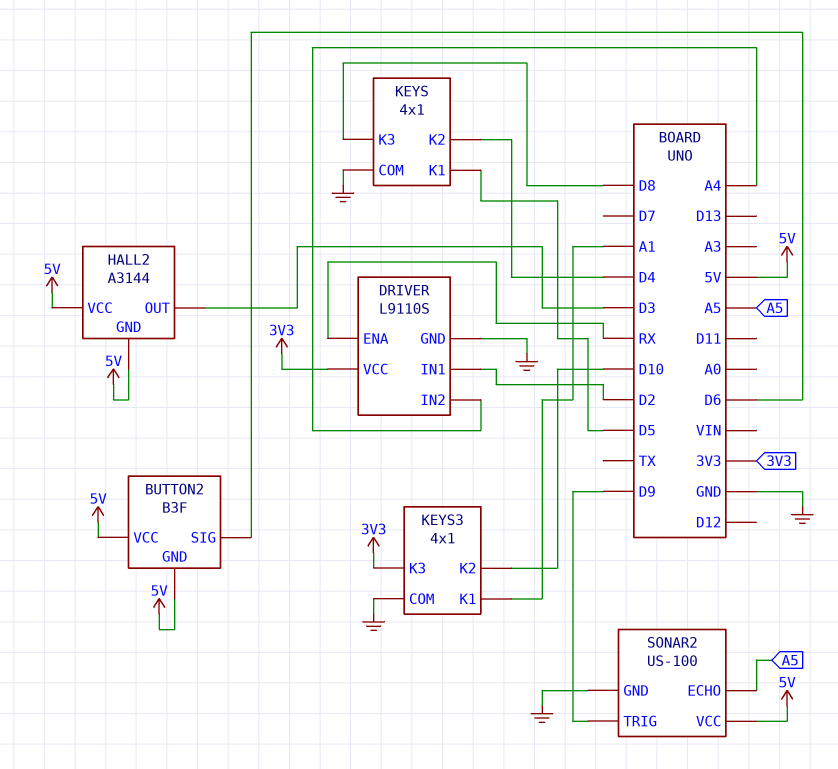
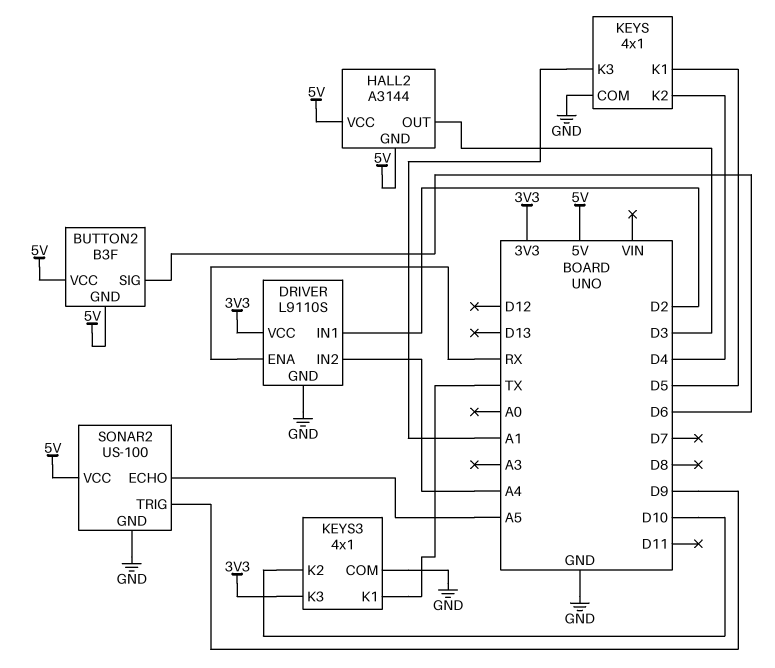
KEYS pin K3: D8 -> A1
KEYS3 pin K1: A1 -> TX

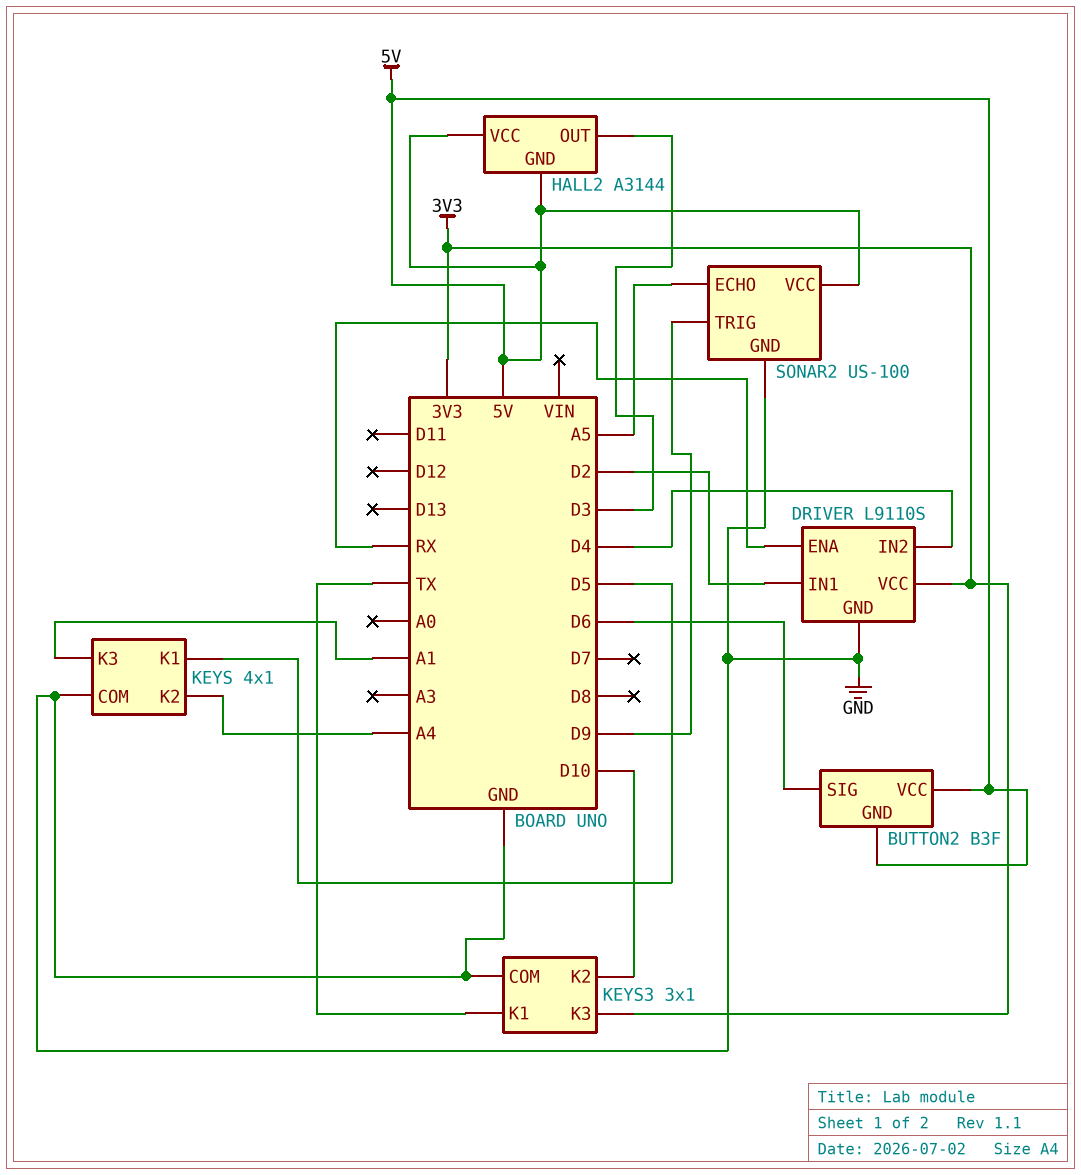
DRIVER pin IN2: A4 -> D4
KEYS pin K2: D4 -> A4
KEYS3: 4x1 -> 3x1

